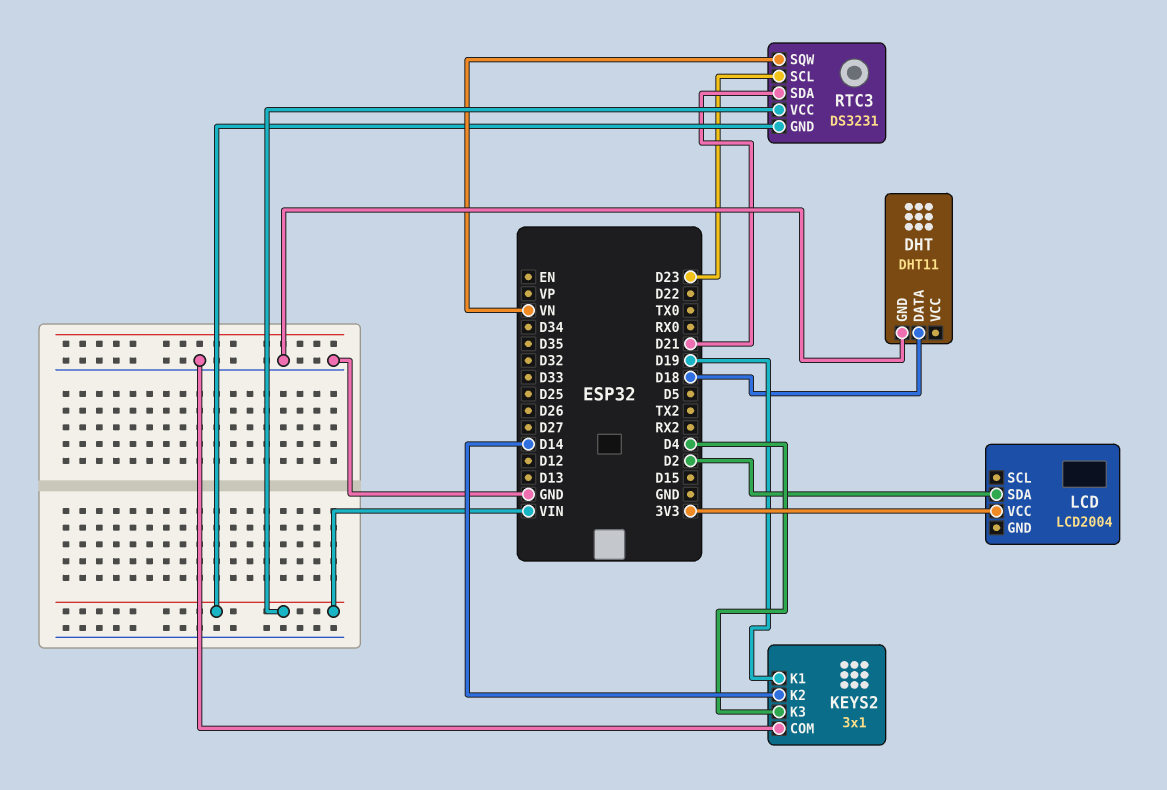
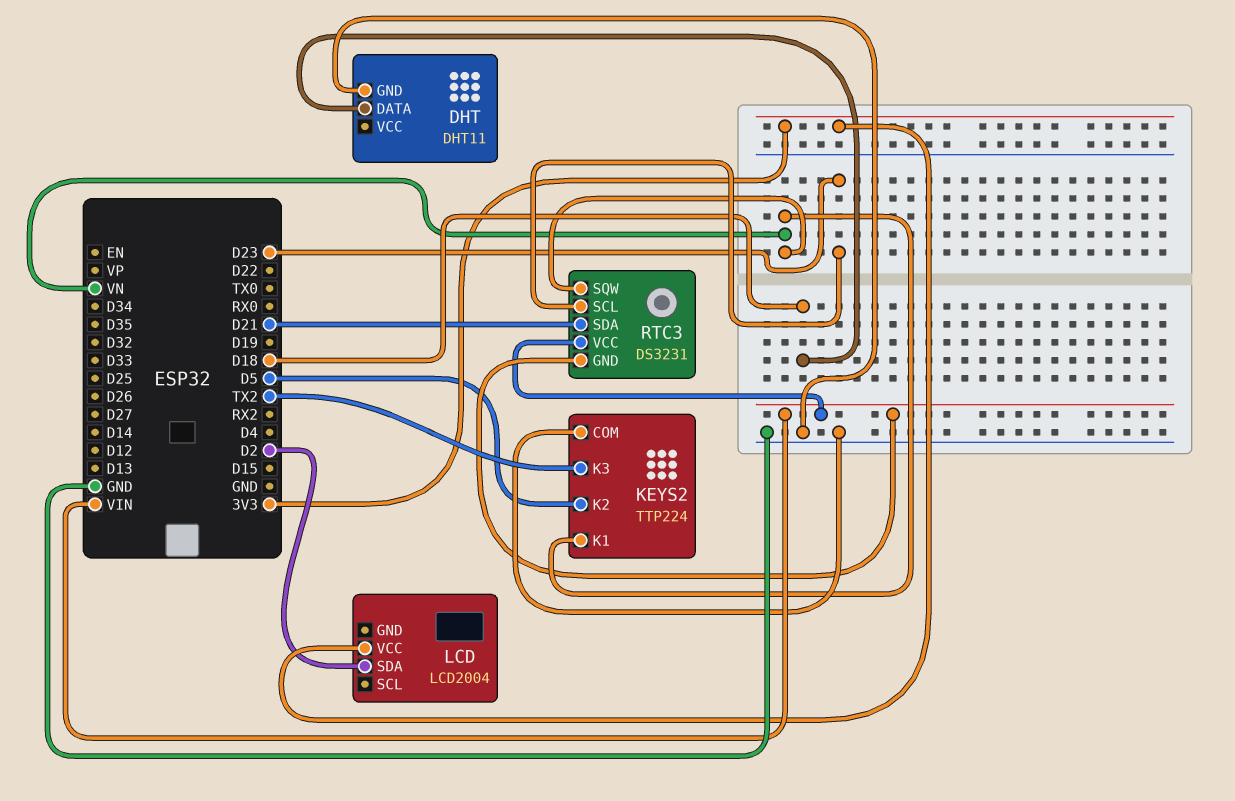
KEYS2: 3x1 -> TTP224
KEYS2 pin K1: D19 -> VN
KEYS2 pin K2: D14 -> D5
KEYS2 pin K3: D4 -> TX2

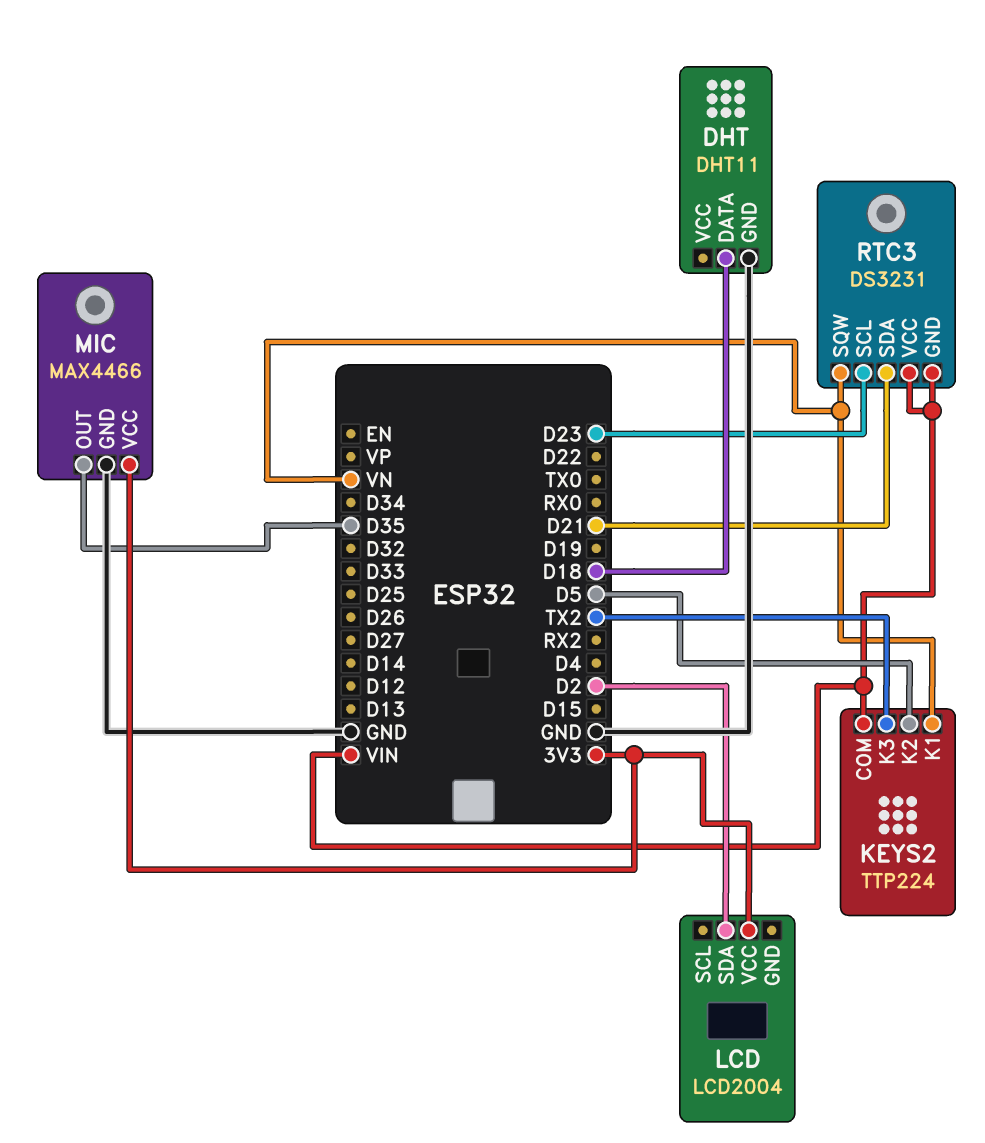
KEYS2 pin COM: GND -> VIN
MIC: none -> MAX4466
MIC pin GND: none -> GND
MIC pin OUT: none -> D35
MIC pin VCC: none -> 3V3

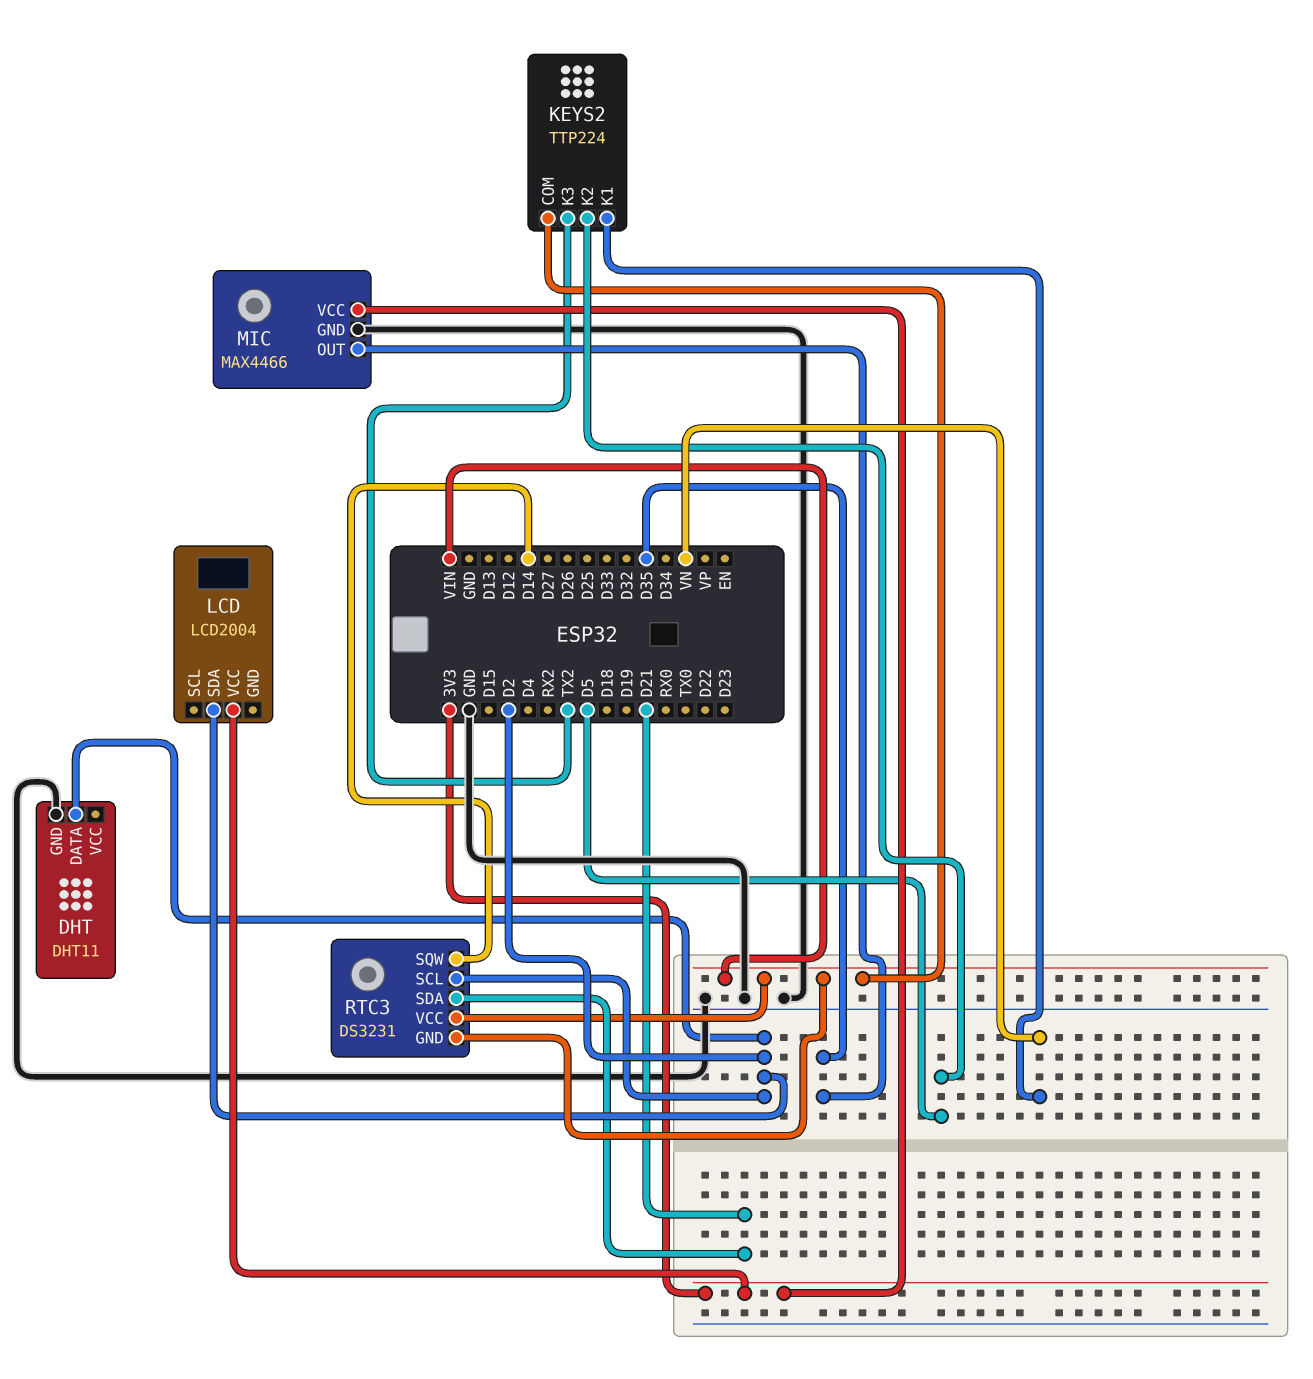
DHT pin DATA: D18 -> D2
RTC3 pin SCL: D23 -> D2
RTC3 pin SQW: VN -> D14

